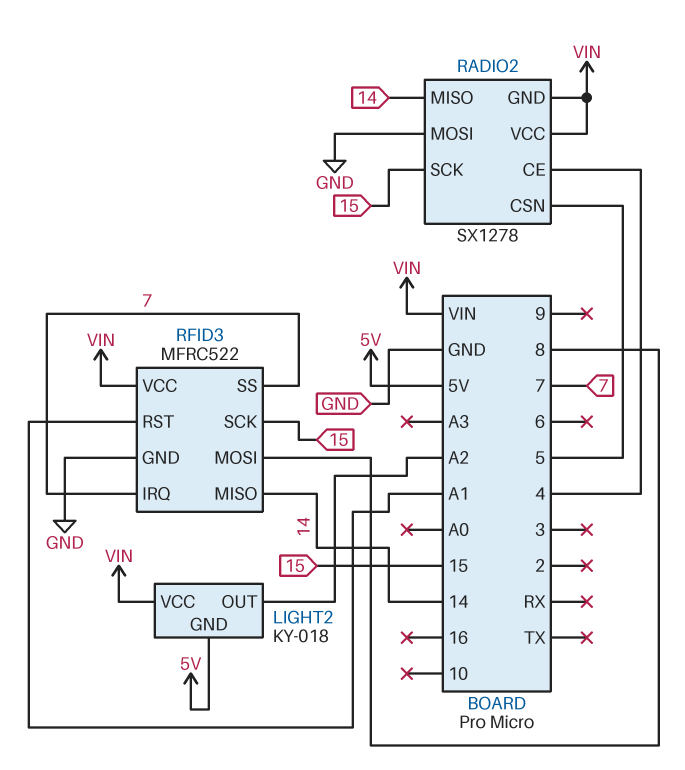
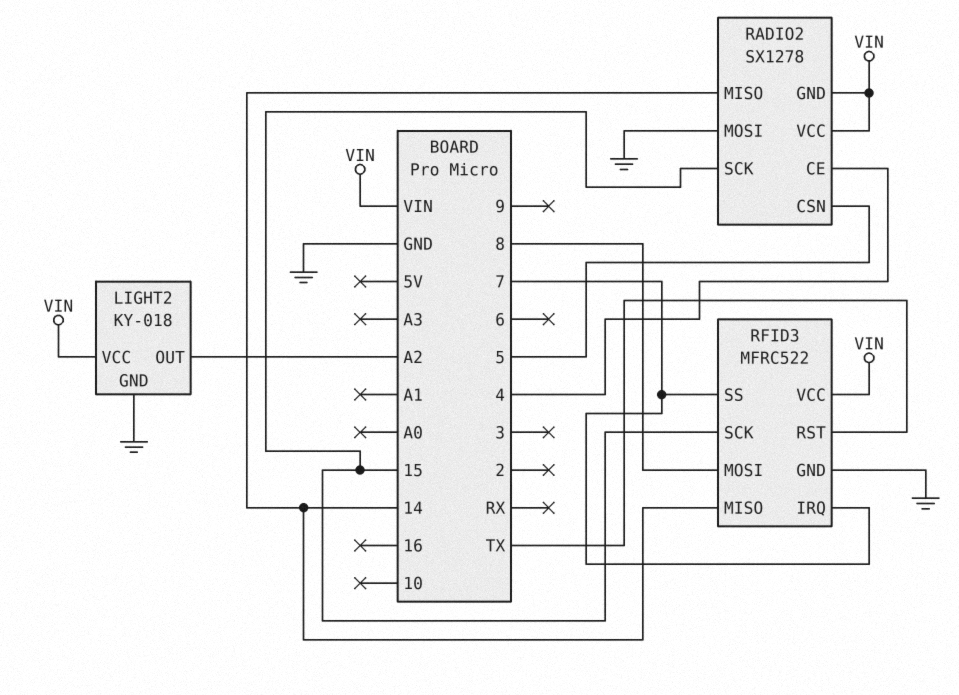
LIGHT2 pin GND: 5V -> GND
RFID3 pin RST: A1 -> TX

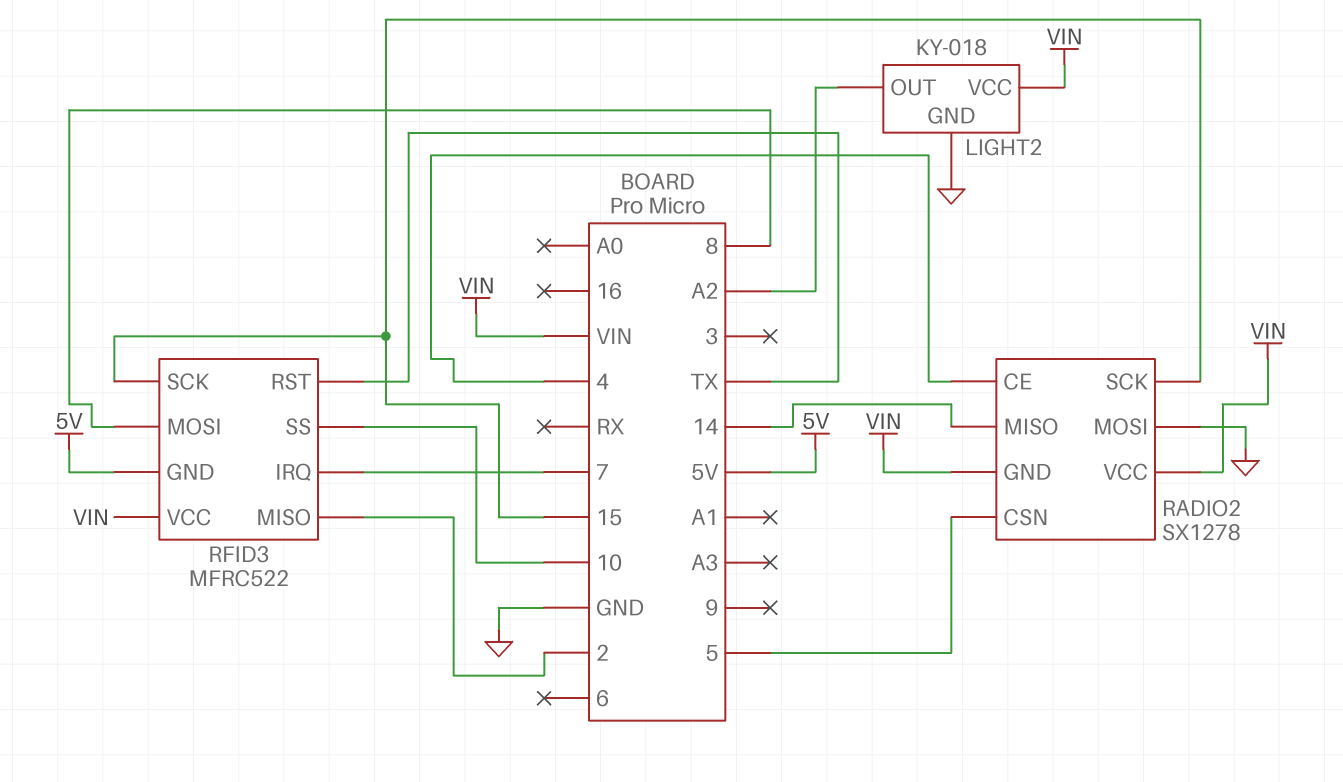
RFID3 pin GND: GND -> 5V
RFID3 pin MISO: 14 -> 2
RFID3 pin SS: 7 -> 10

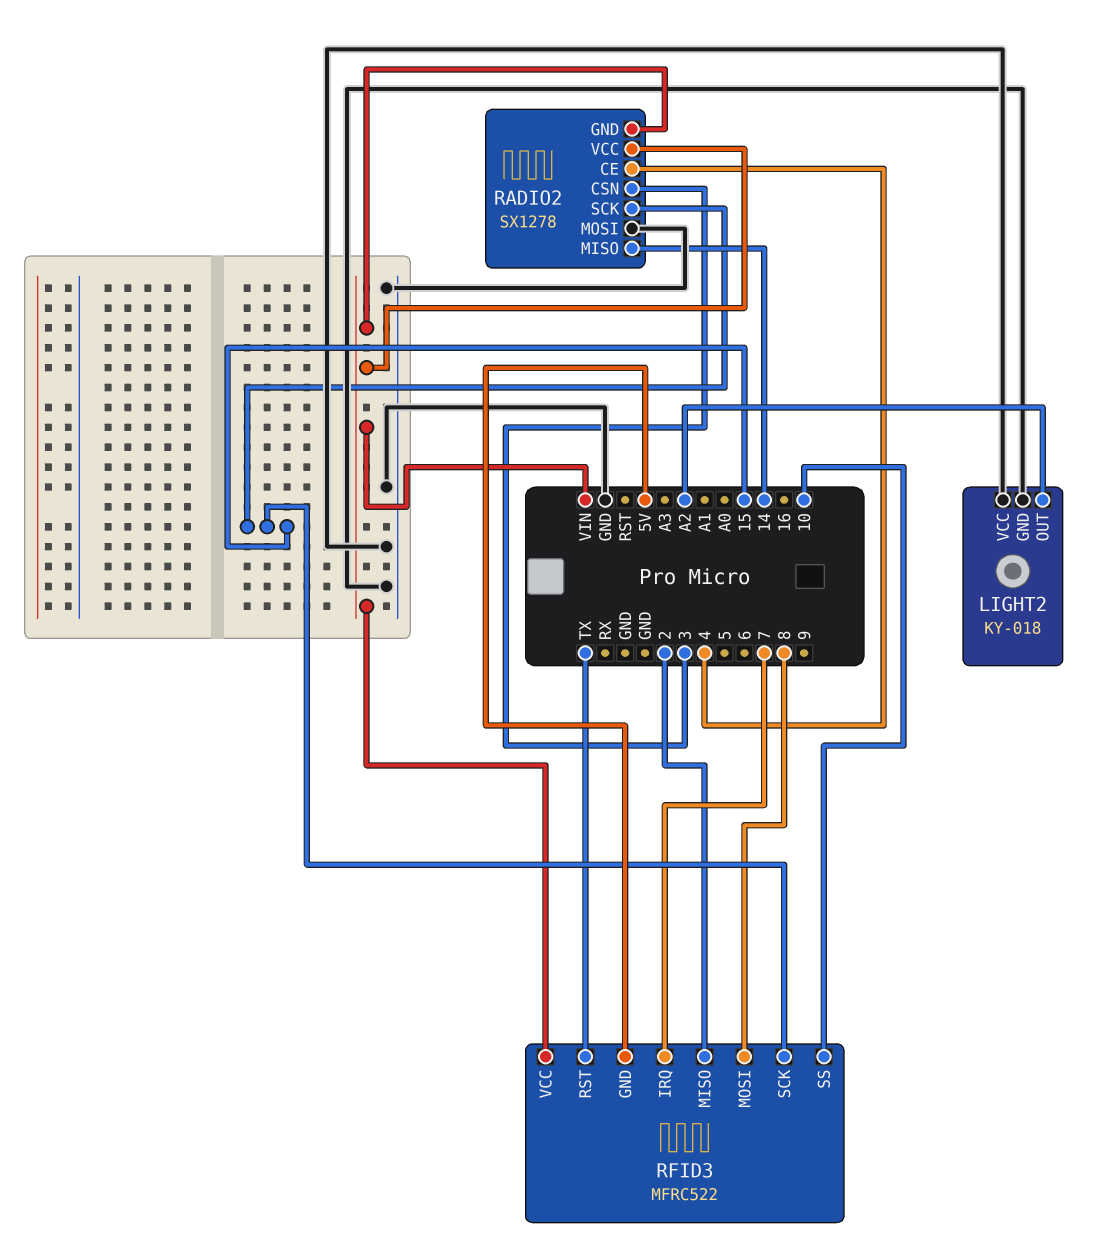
LIGHT2 pin VCC: VIN -> GND
RADIO2 pin CSN: 5 -> 3

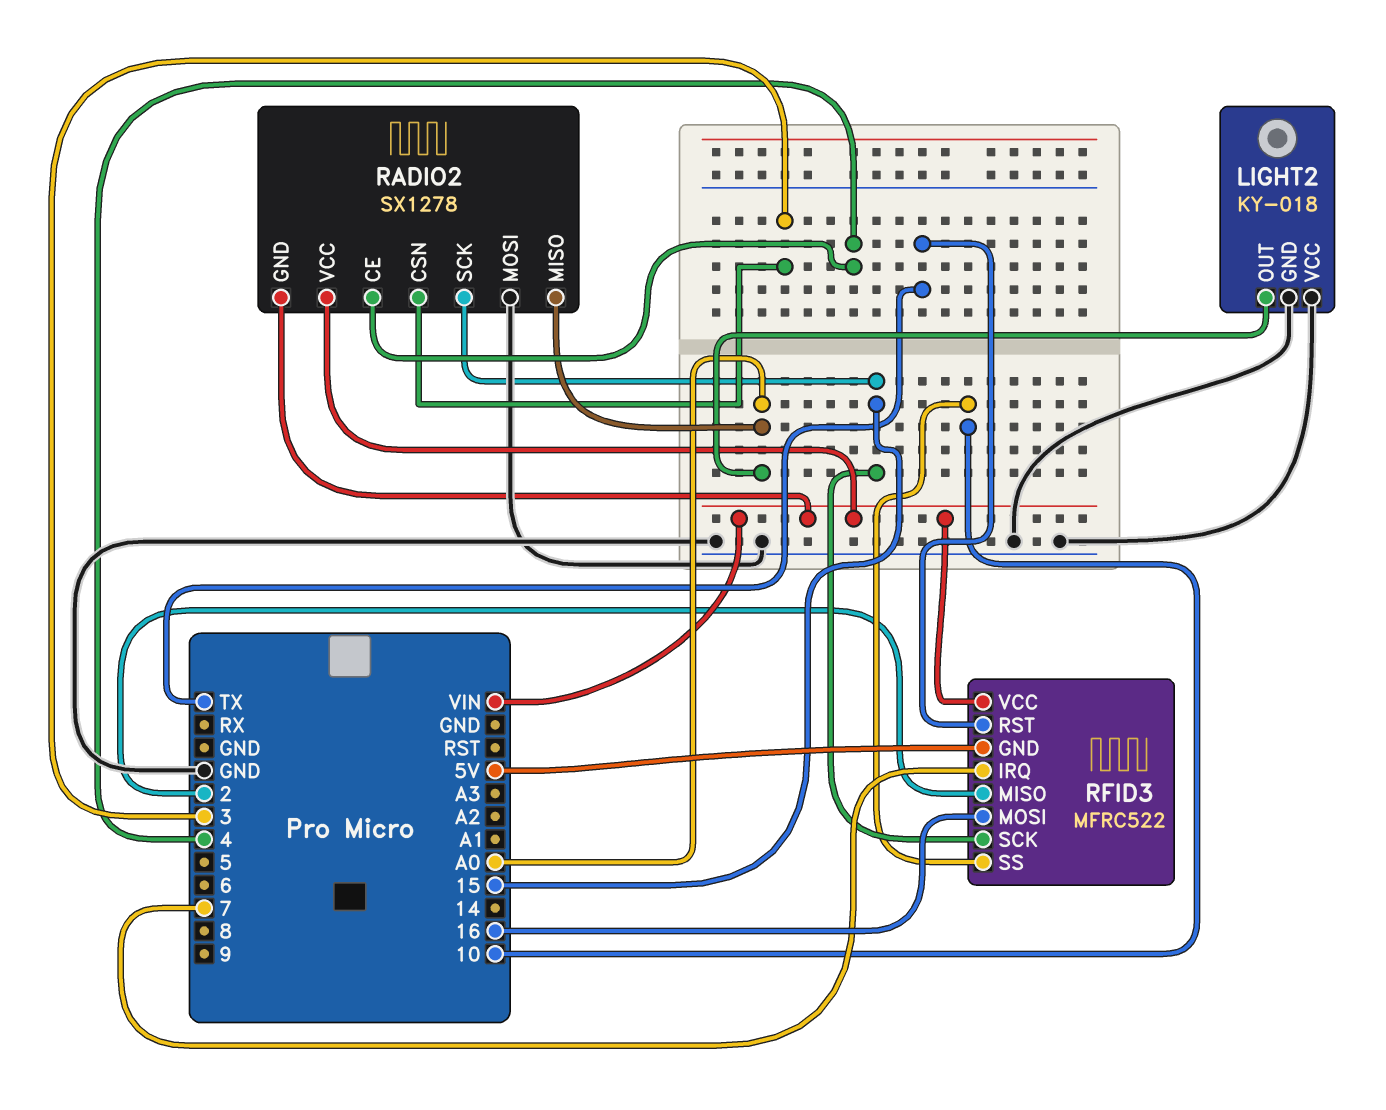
LIGHT2 pin OUT: A2 -> A0
RADIO2 pin MISO: 14 -> A0
RFID3 pin MOSI: 8 -> 16

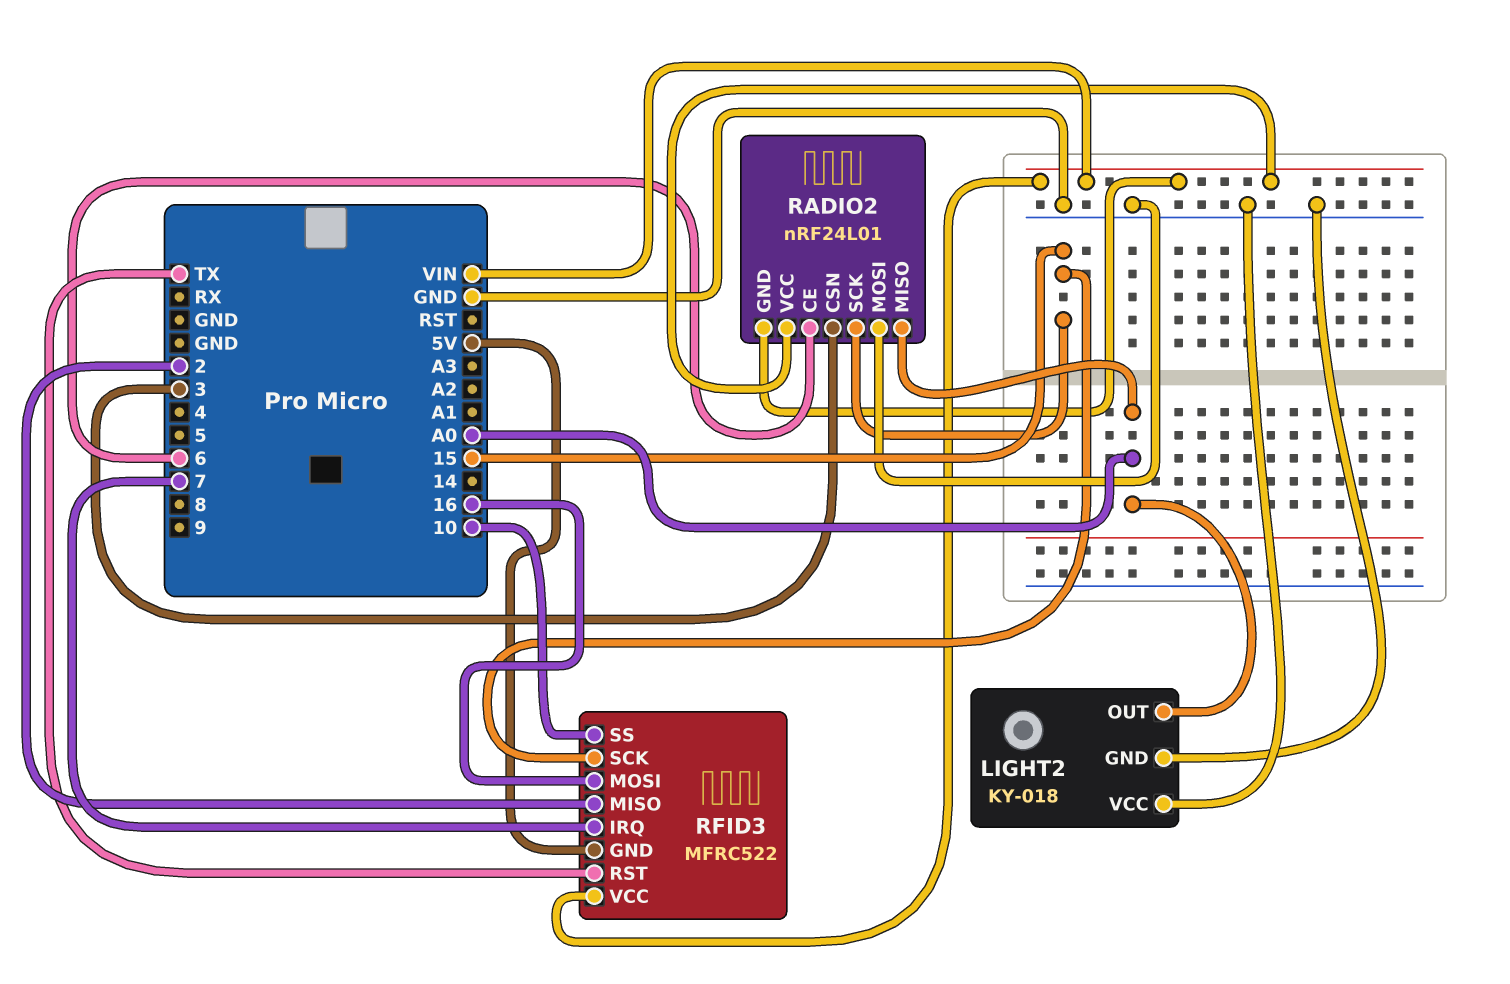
RADIO2: SX1278 -> nRF24L01
RADIO2 pin CE: 4 -> 6

